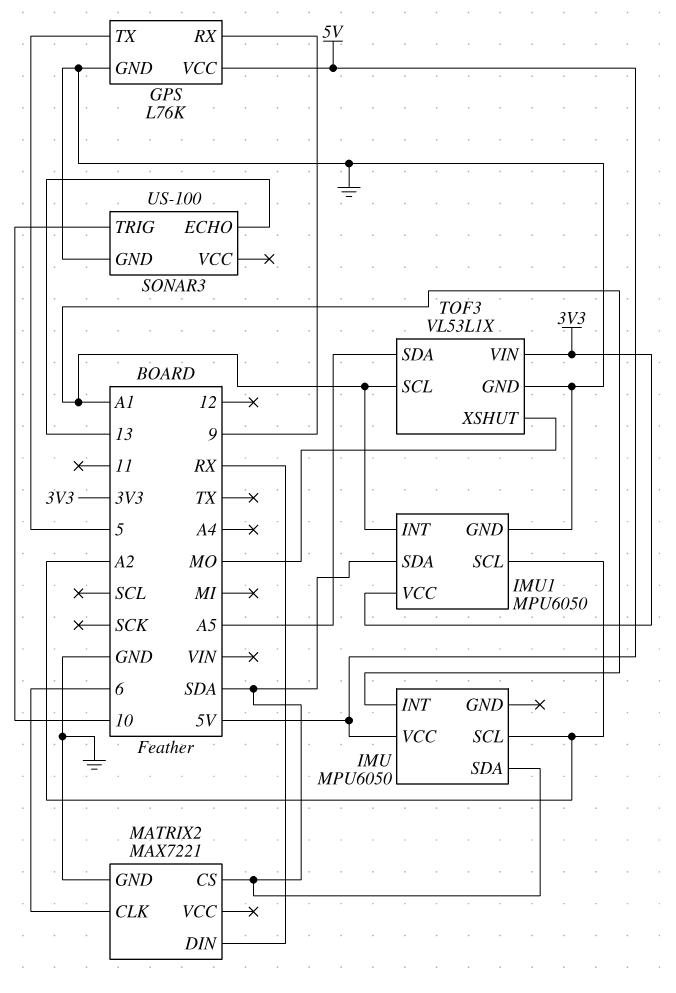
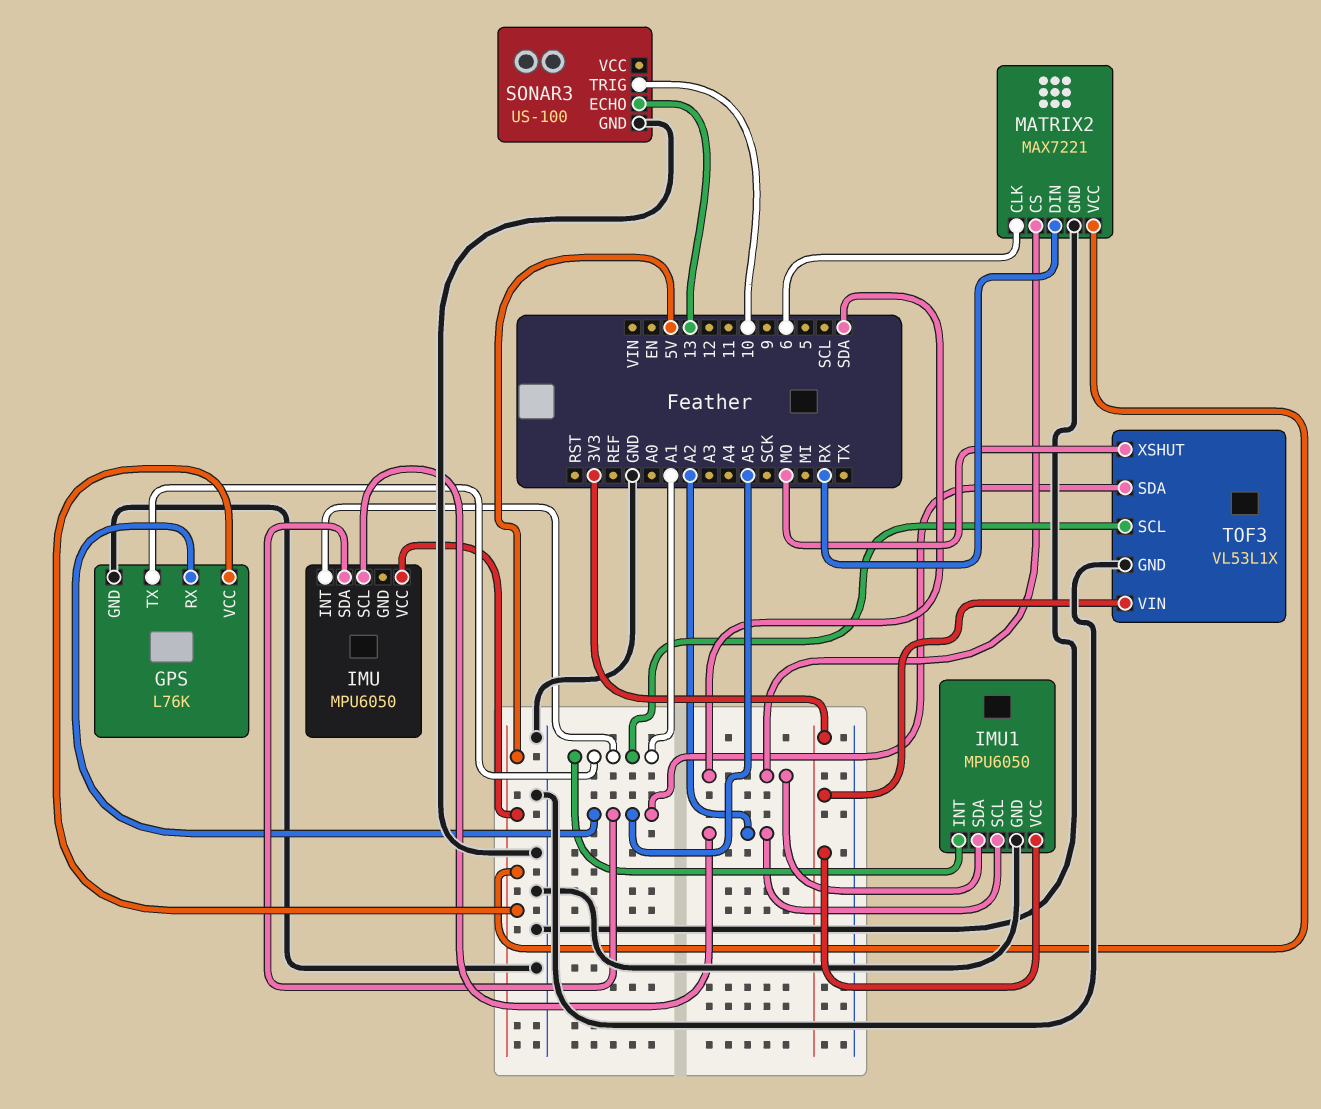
GPS pin RX: 9 -> A5
GPS pin TX: 5 -> A1
IMU pin SDA: SDA -> A5
MATRIX2 pin VCC: none -> 5V

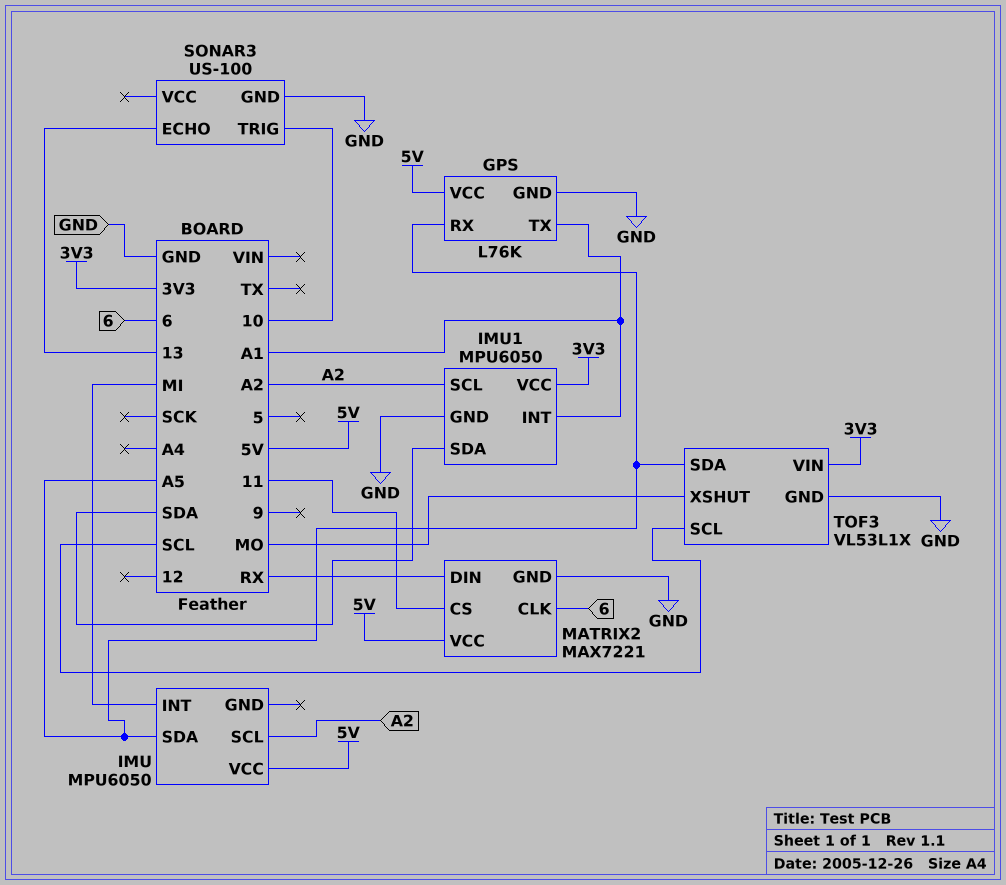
IMU pin INT: A1 -> MI
MATRIX2 pin CS: SDA -> 11
TOF3 pin SCL: A1 -> SCL

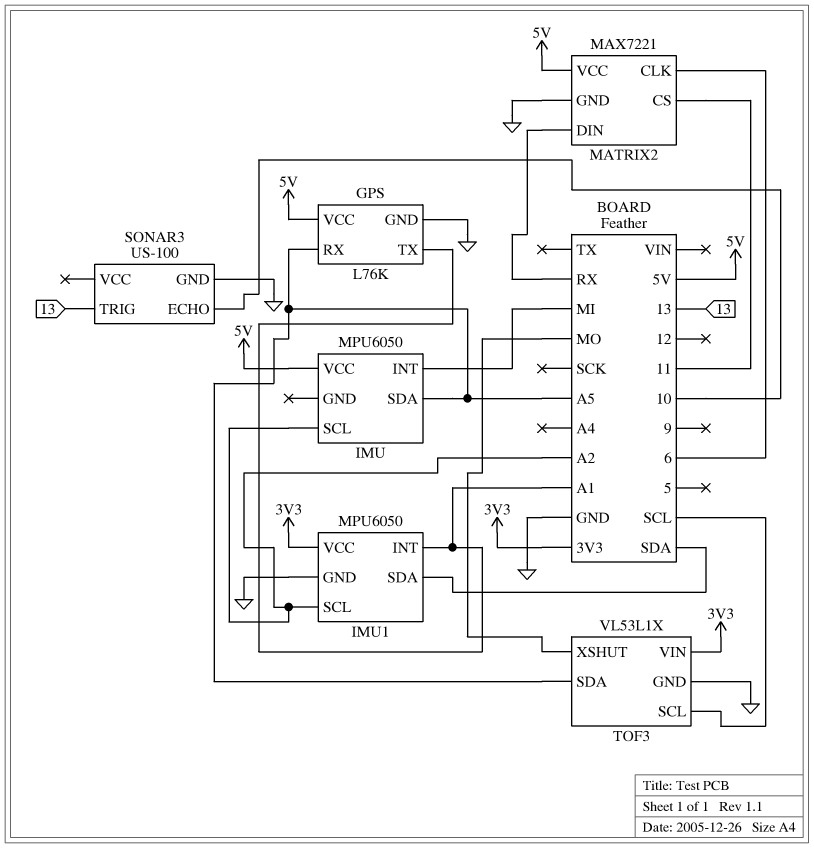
SONAR3 pin ECHO: 13 -> 10
SONAR3 pin TRIG: 10 -> 13

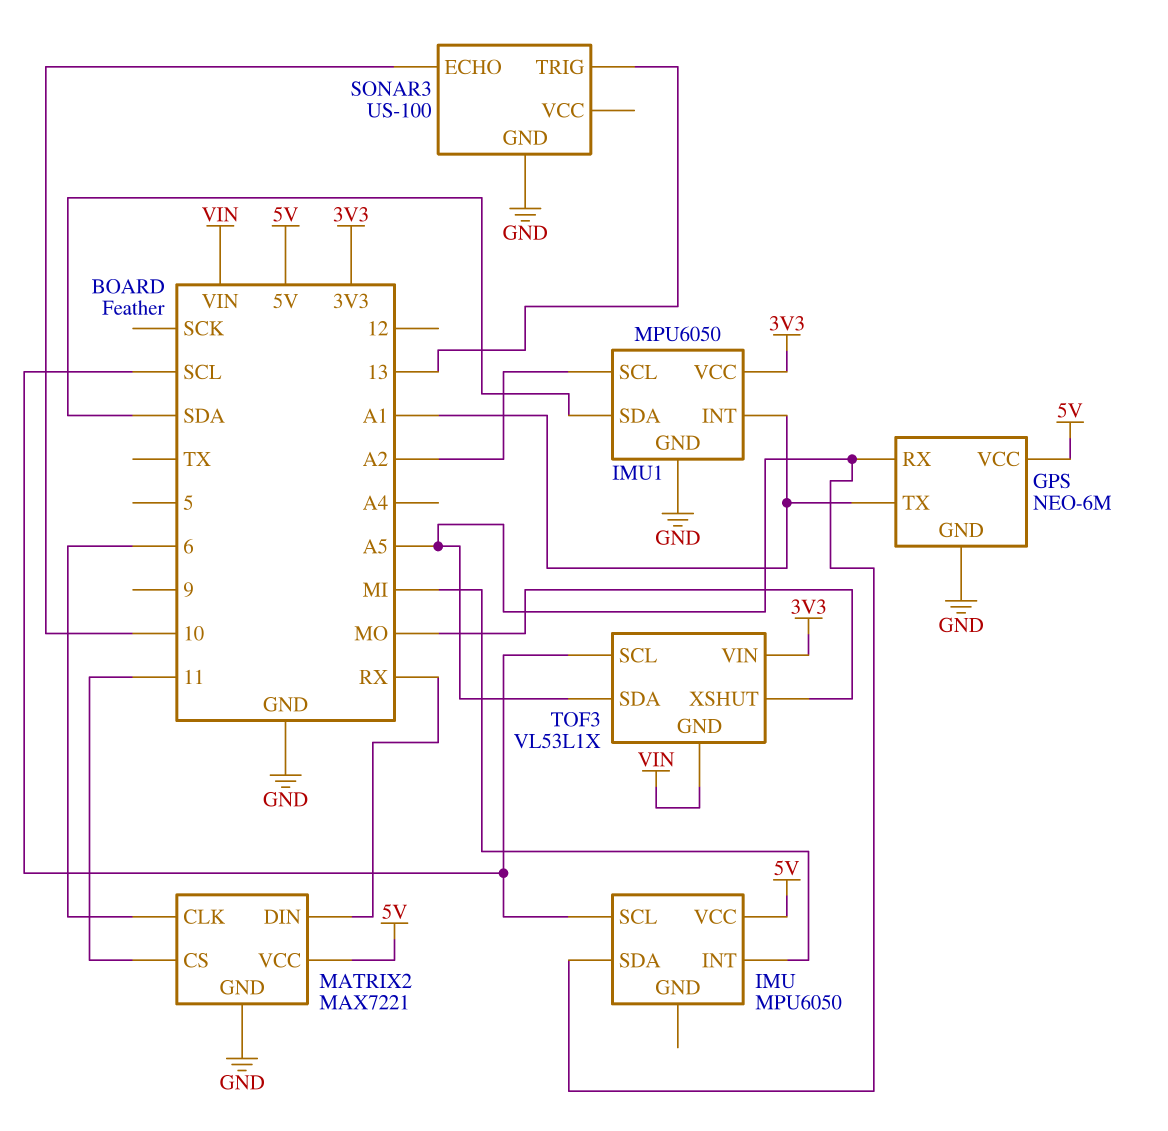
GPS: L76K -> NEO-6M
IMU pin SCL: A2 -> SCL
TOF3 pin GND: GND -> VIN

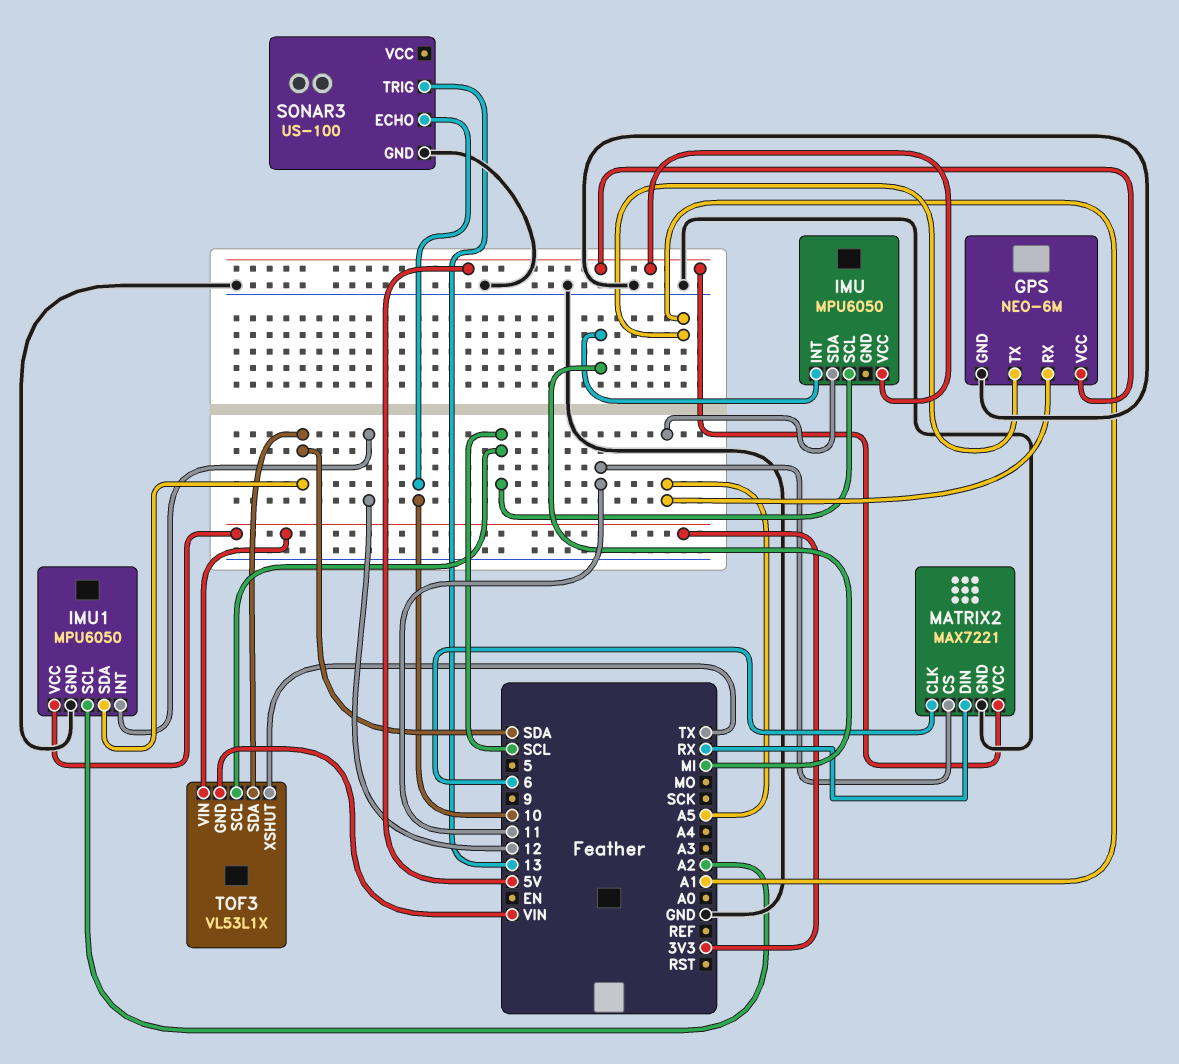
IMU1 pin INT: A1 -> 12
TOF3 pin SDA: A5 -> SDA
TOF3 pin XSHUT: MO -> TX

